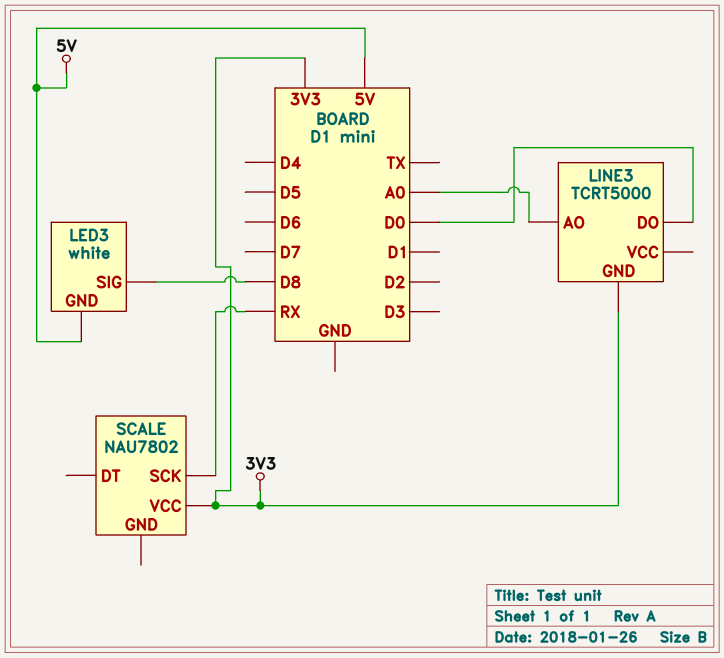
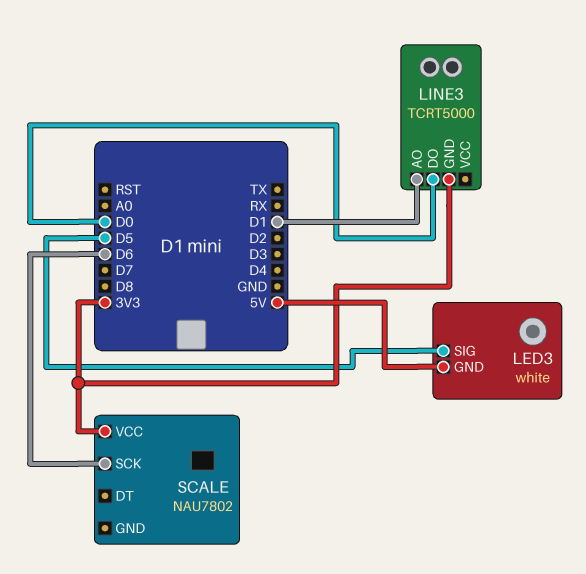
LED3 pin SIG: D8 -> D5
LINE3 pin AO: A0 -> D1
SCALE pin SCK: RX -> D6

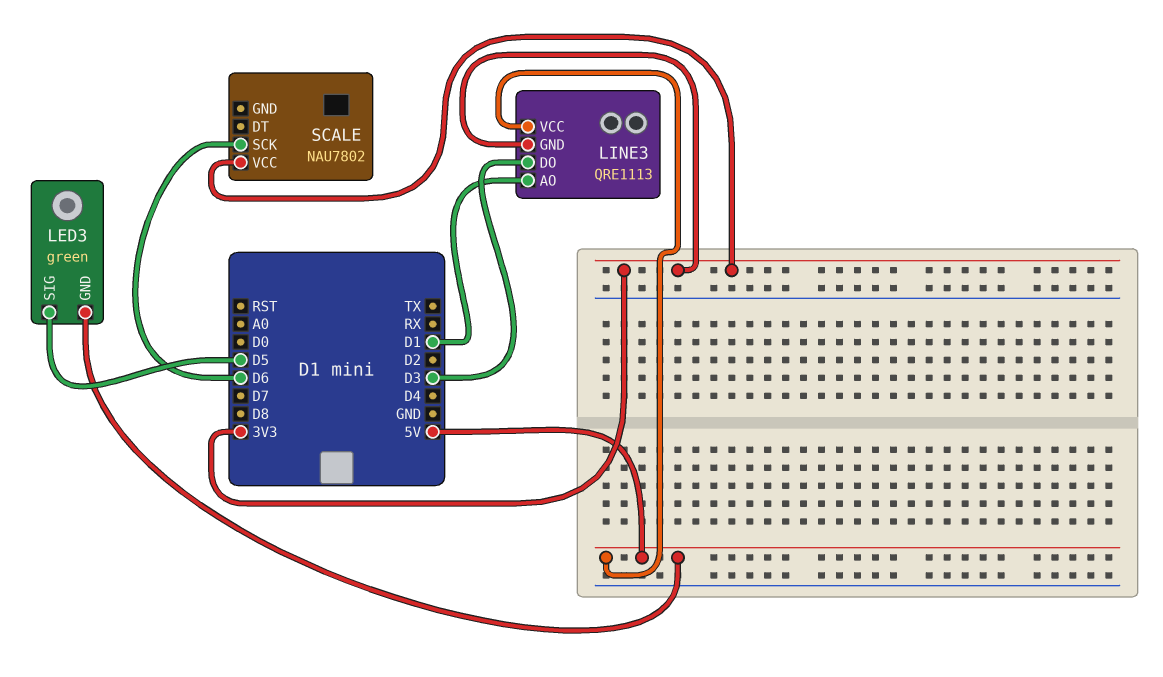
LED3: white -> green
LINE3: TCRT5000 -> QRE1113
LINE3 pin DO: D0 -> D3
LINE3 pin VCC: none -> 5V

